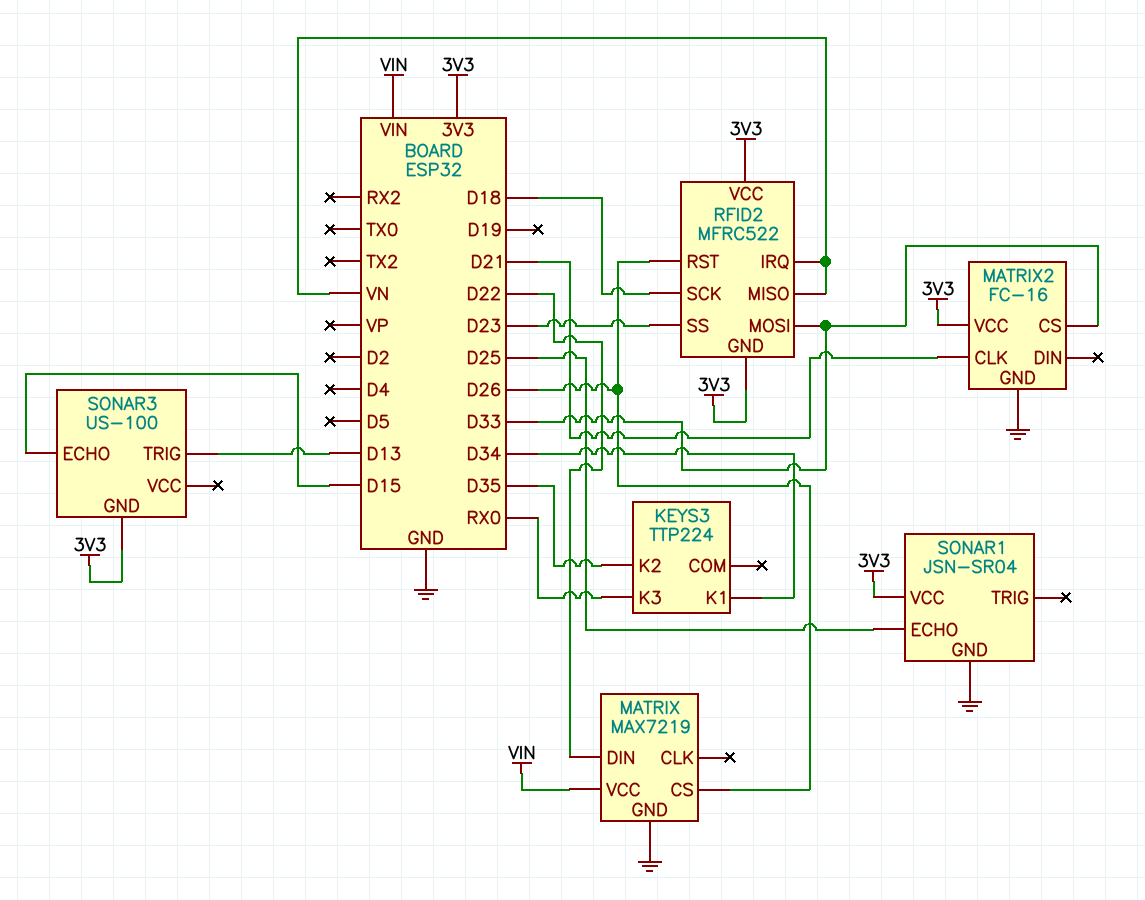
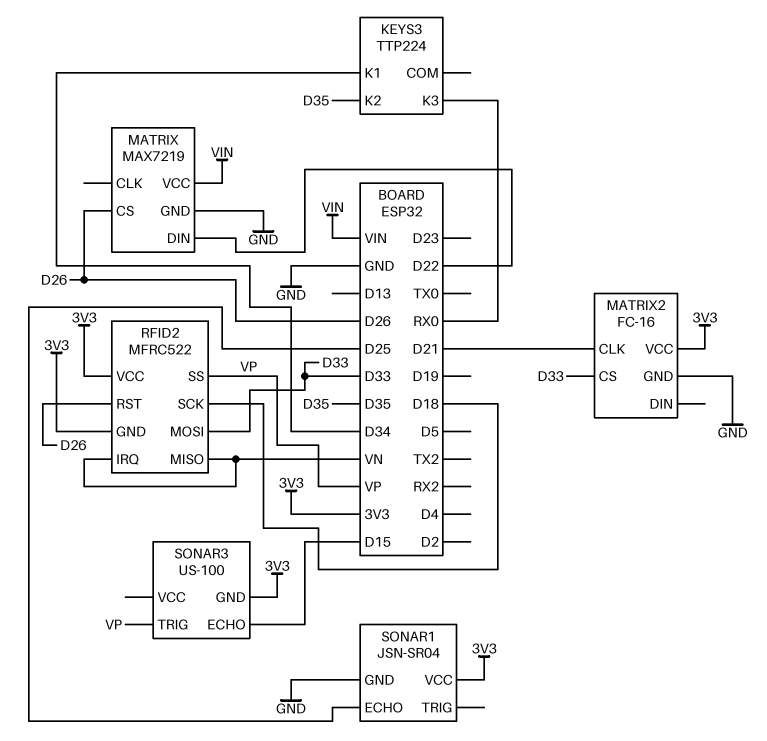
RFID2 pin SS: D23 -> VP
SONAR3 pin TRIG: D13 -> VP

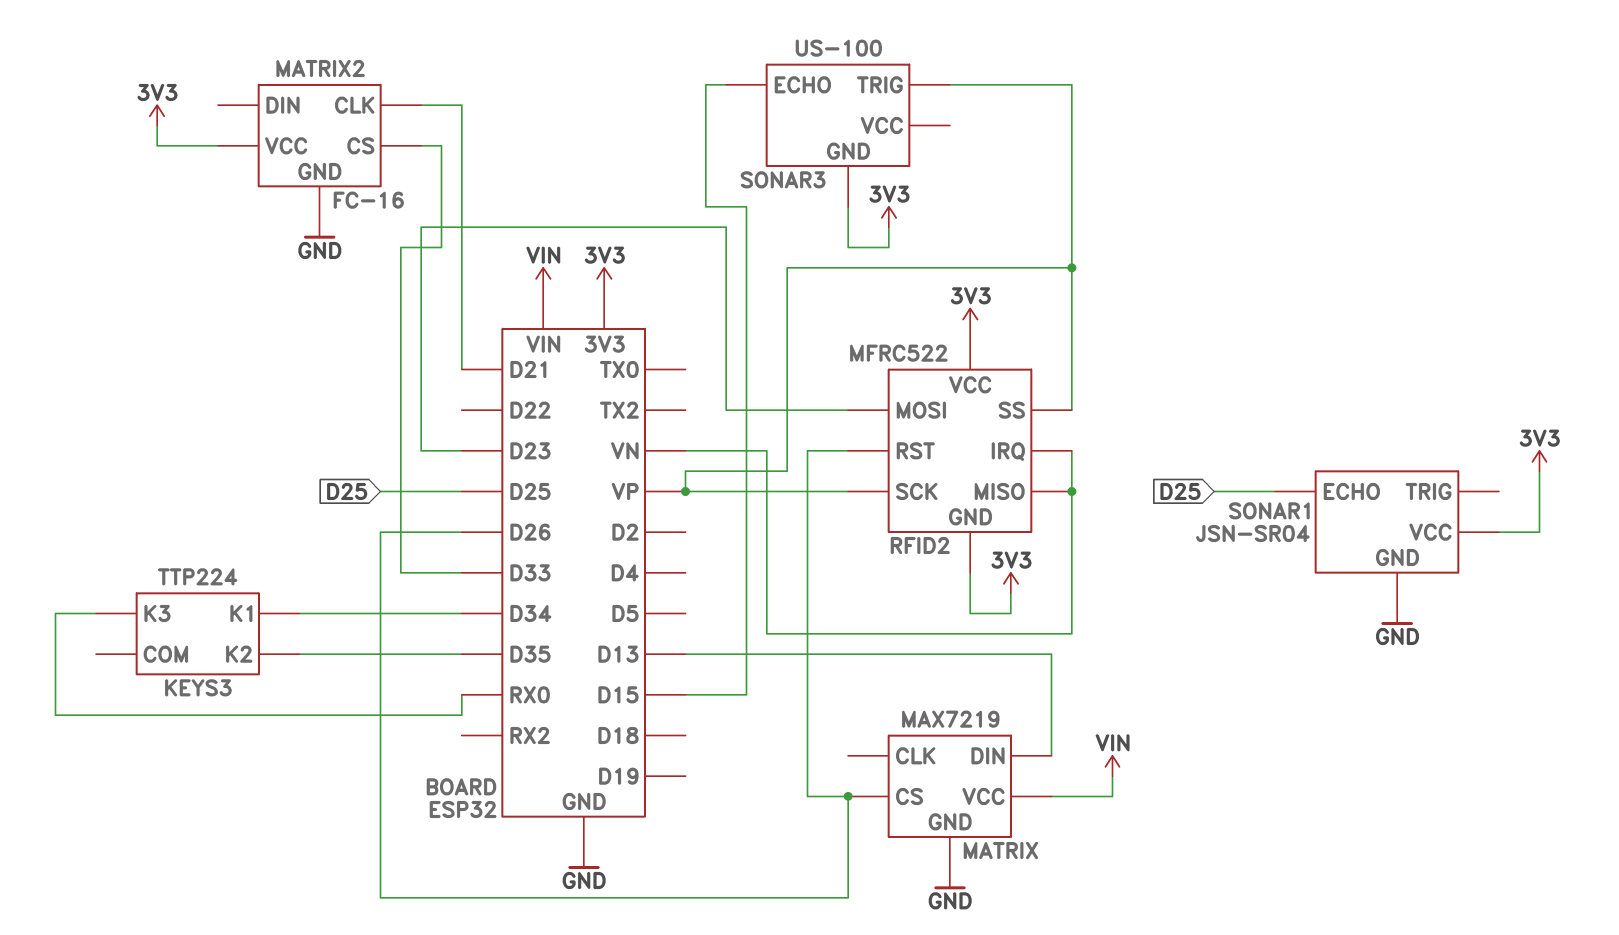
MATRIX pin DIN: D22 -> D13
RFID2 pin MOSI: D33 -> D23
RFID2 pin SCK: D18 -> VP

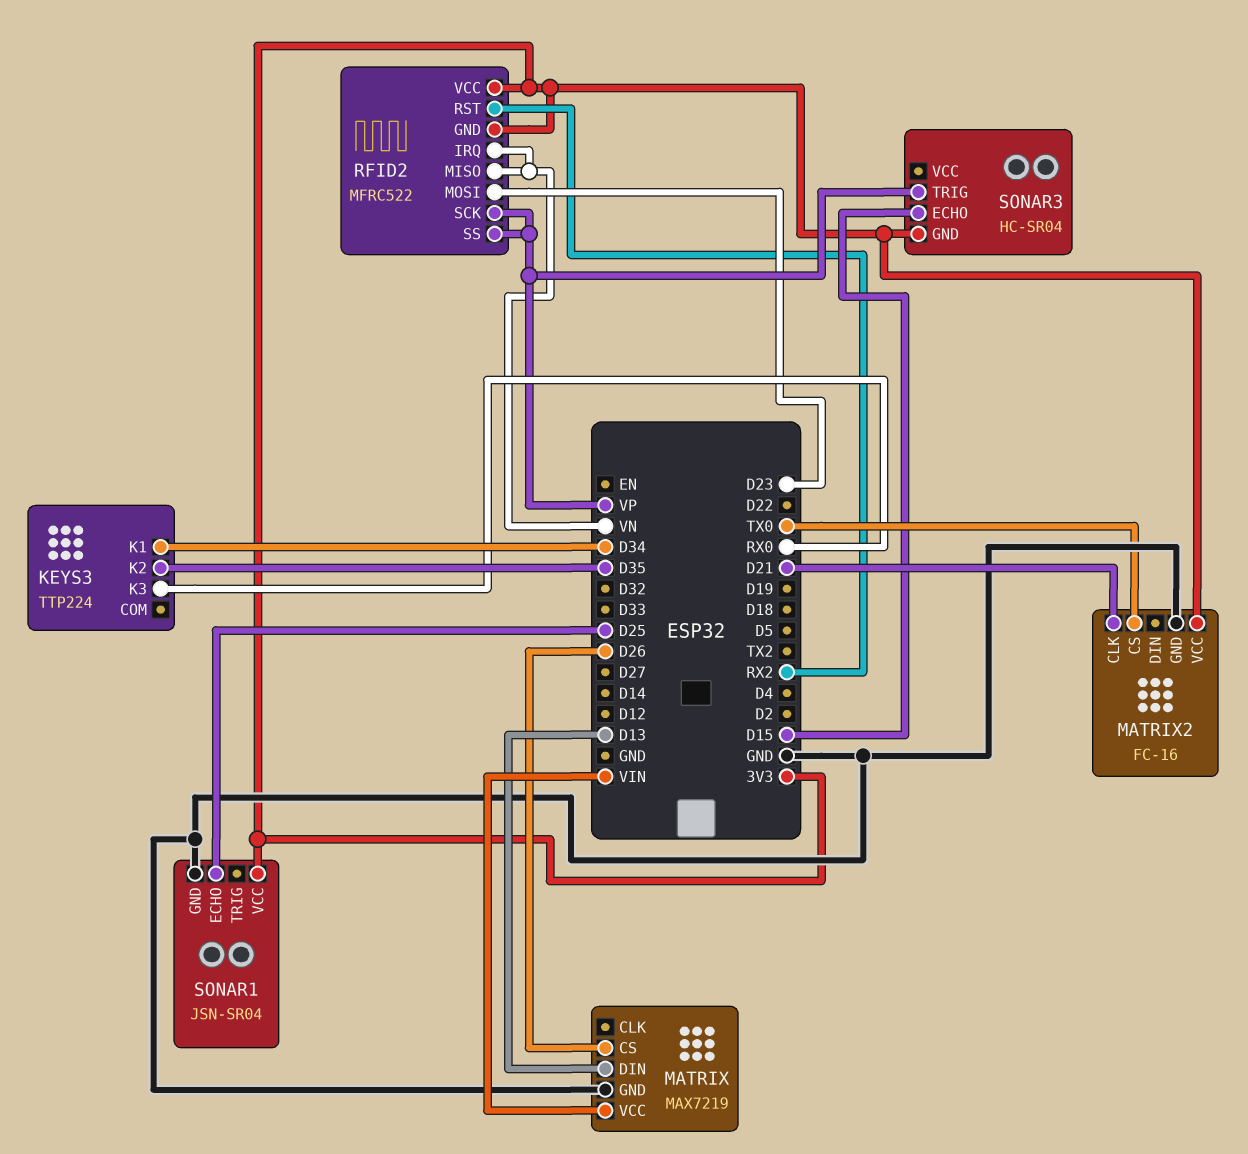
MATRIX2 pin CS: D33 -> TX0
RFID2 pin RST: D26 -> RX2
SONAR3: US-100 -> HC-SR04

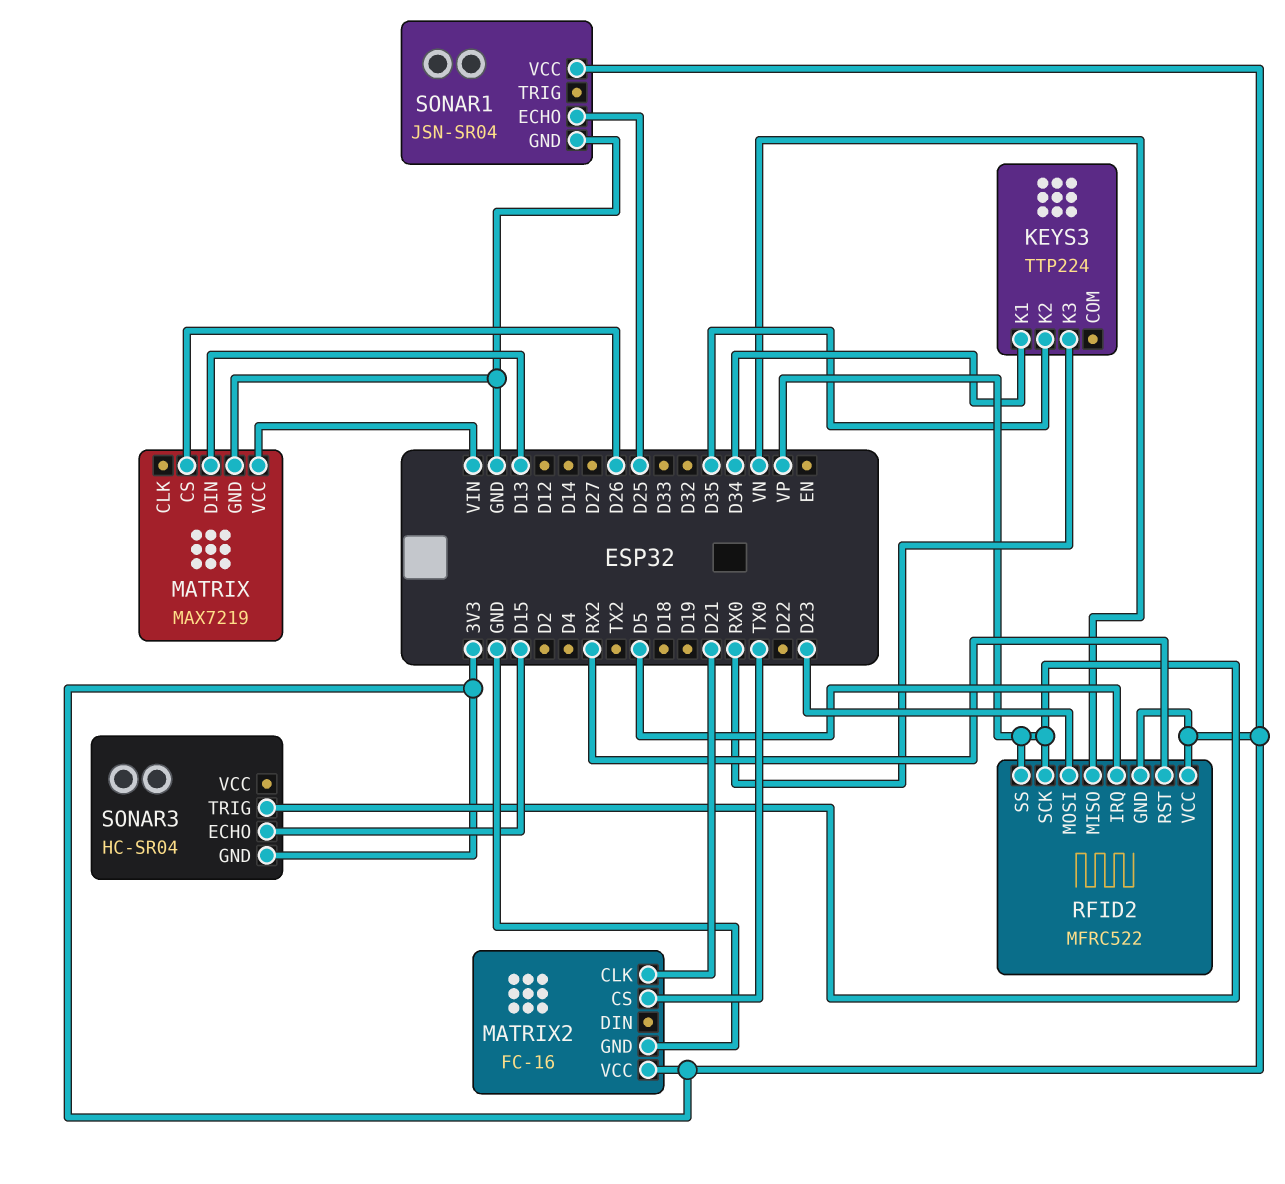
RFID2 pin IRQ: VN -> D5

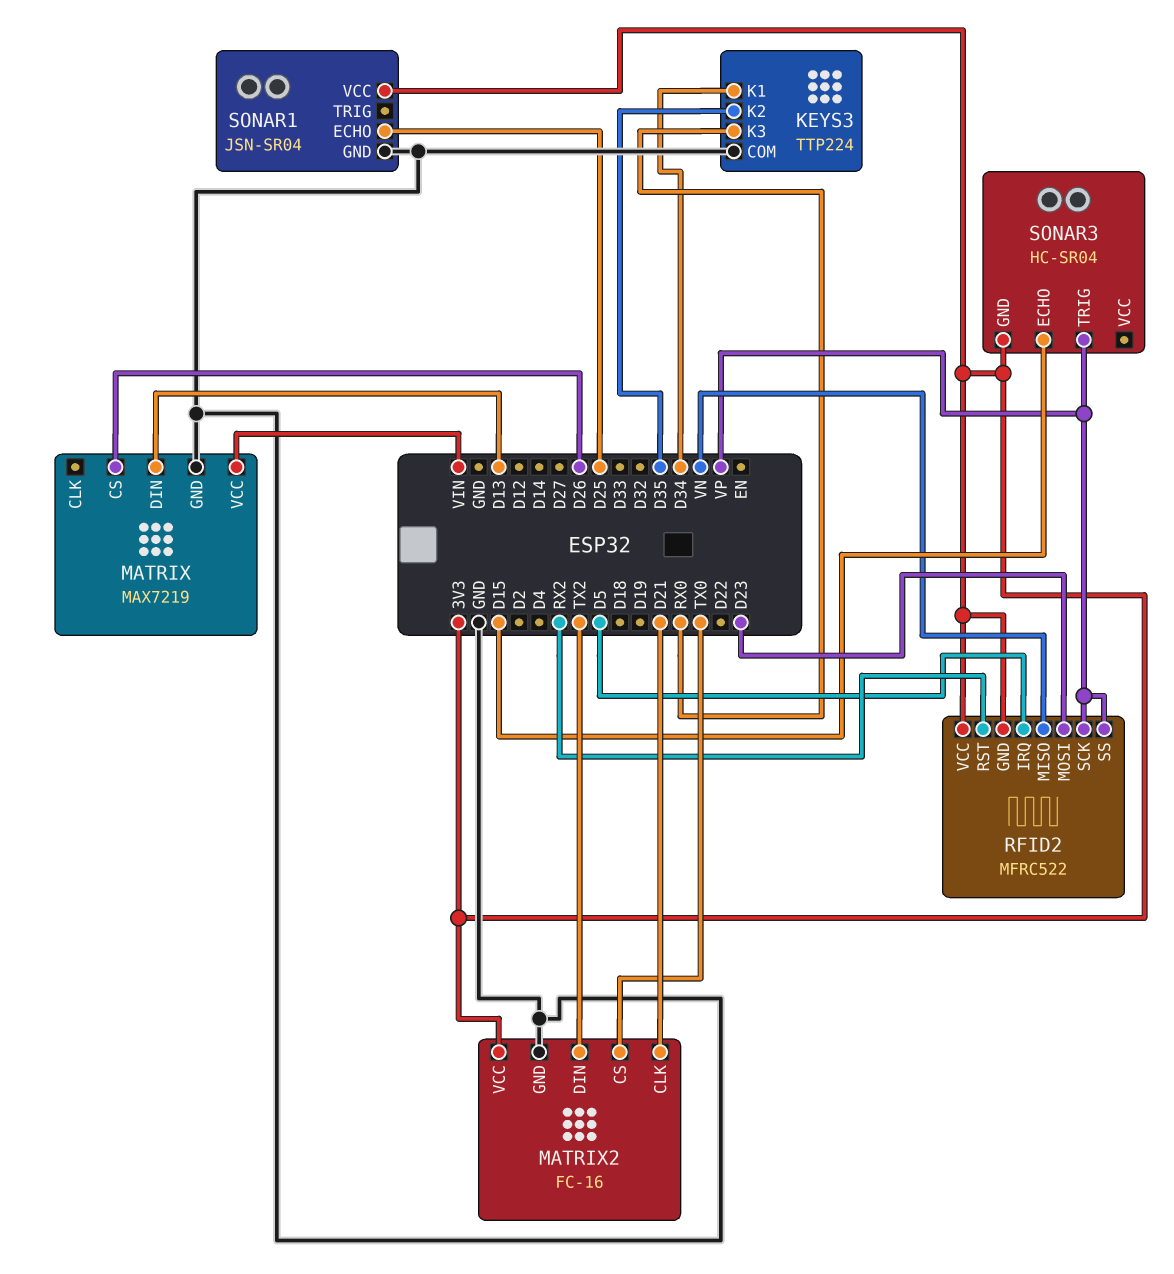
KEYS3 pin COM: none -> GND
MATRIX2 pin DIN: none -> TX2

